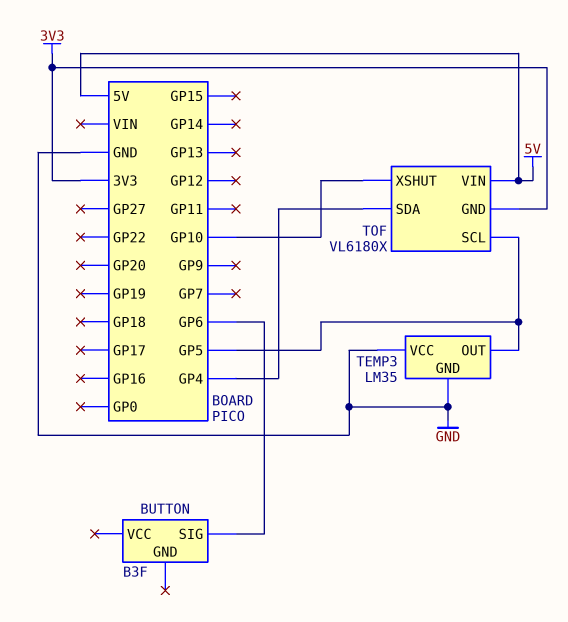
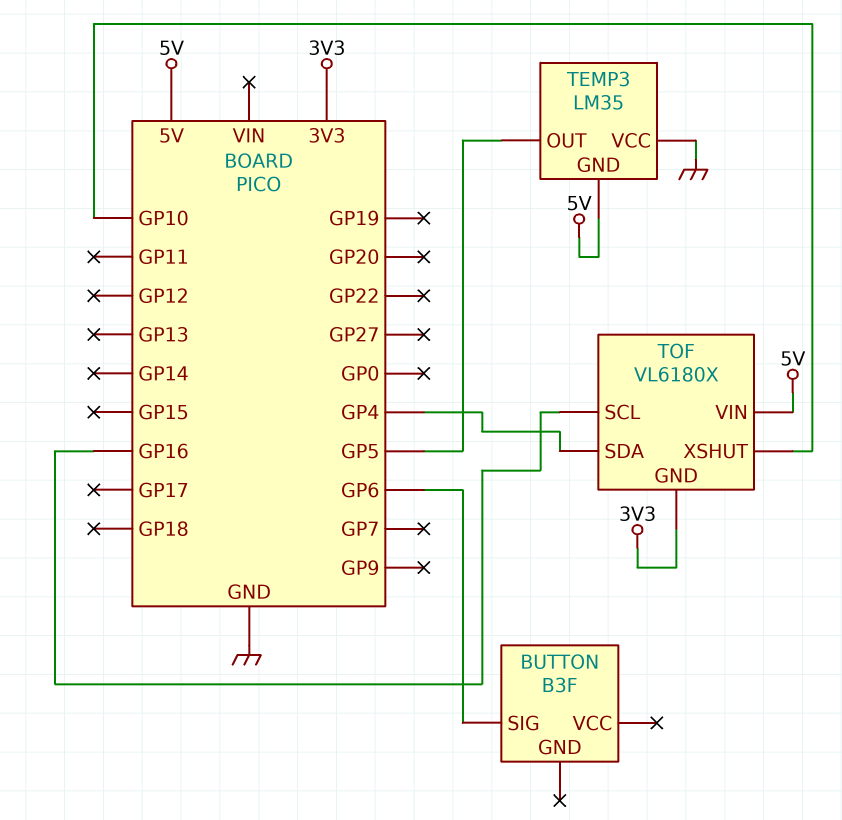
TEMP3 pin GND: GND -> 5V
TOF pin SCL: GP5 -> GP16

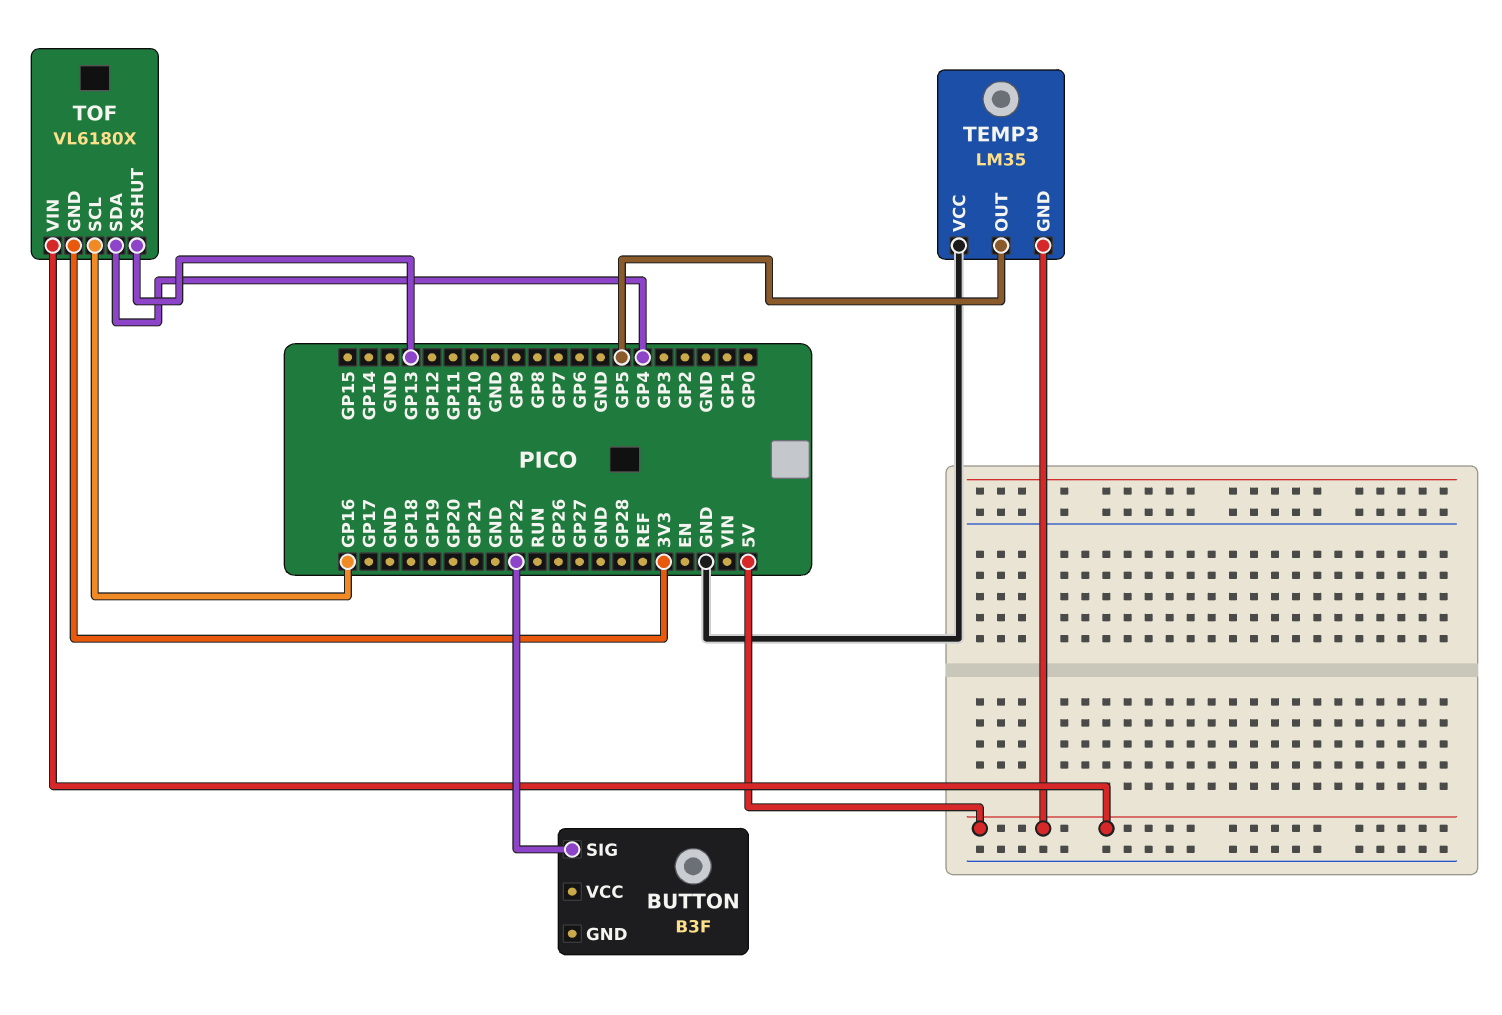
BUTTON pin SIG: GP6 -> GP22
TOF pin XSHUT: GP10 -> GP13

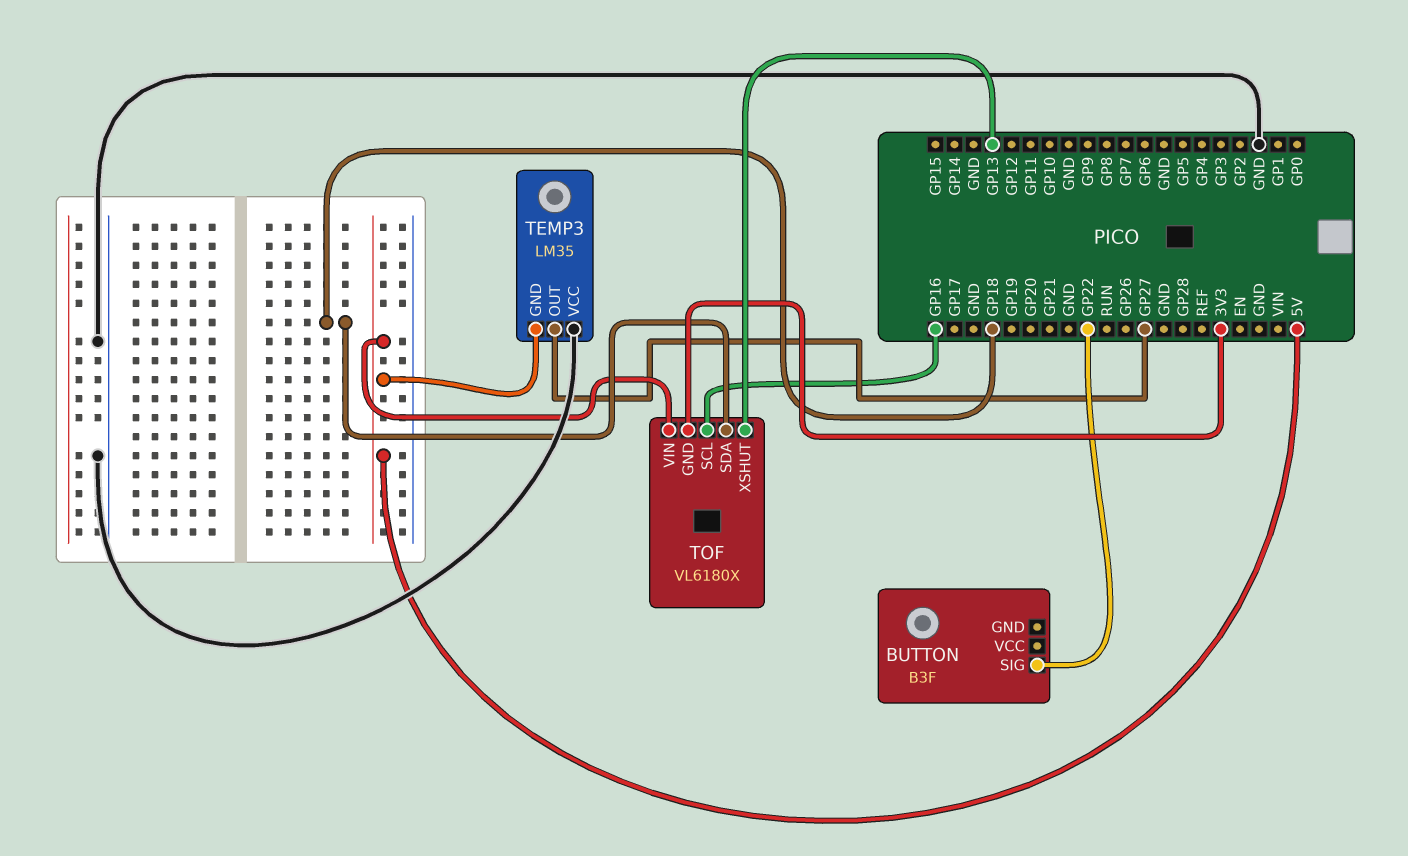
TEMP3 pin OUT: GP5 -> GP27
TOF pin SDA: GP4 -> GP18

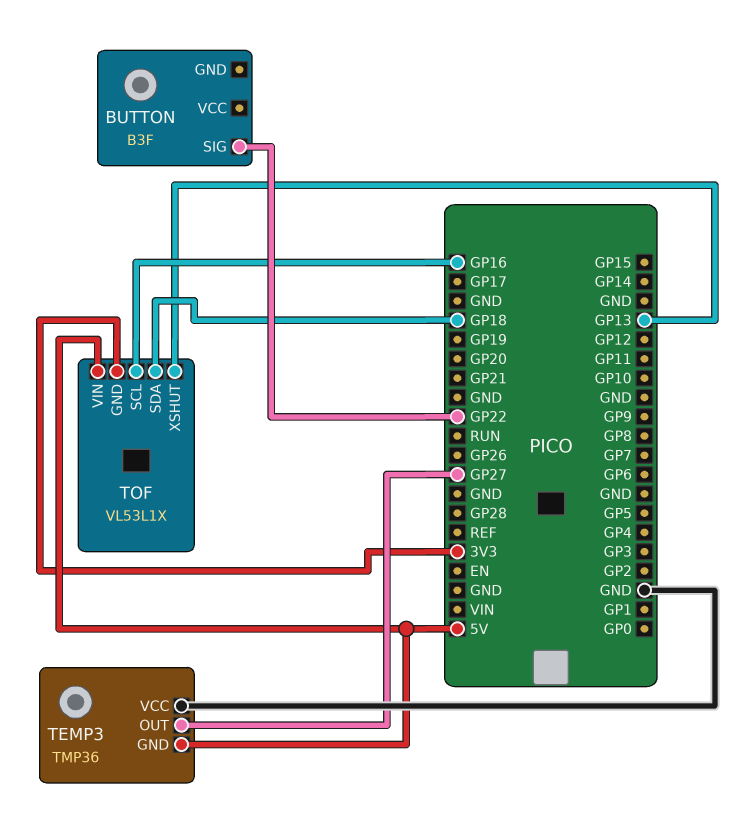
TEMP3: LM35 -> TMP36
TOF: VL6180X -> VL53L1X

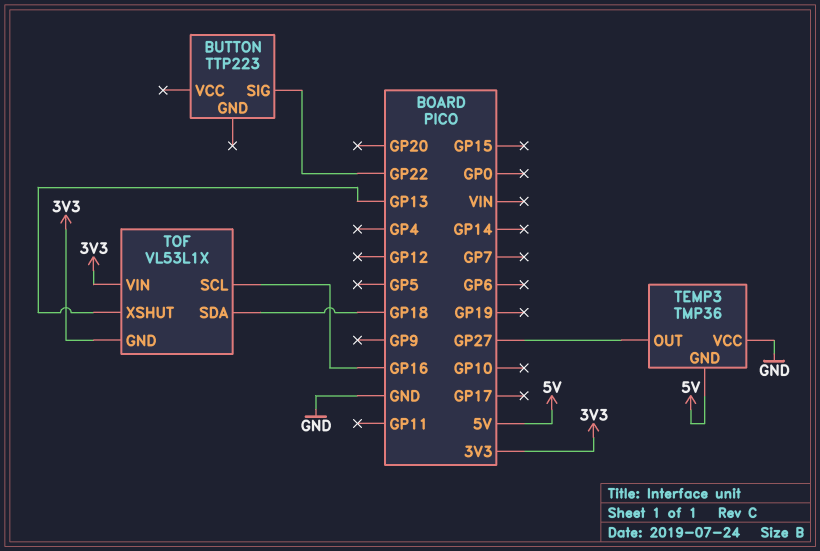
BUTTON: B3F -> TTP223
TOF pin VIN: 5V -> 3V3

